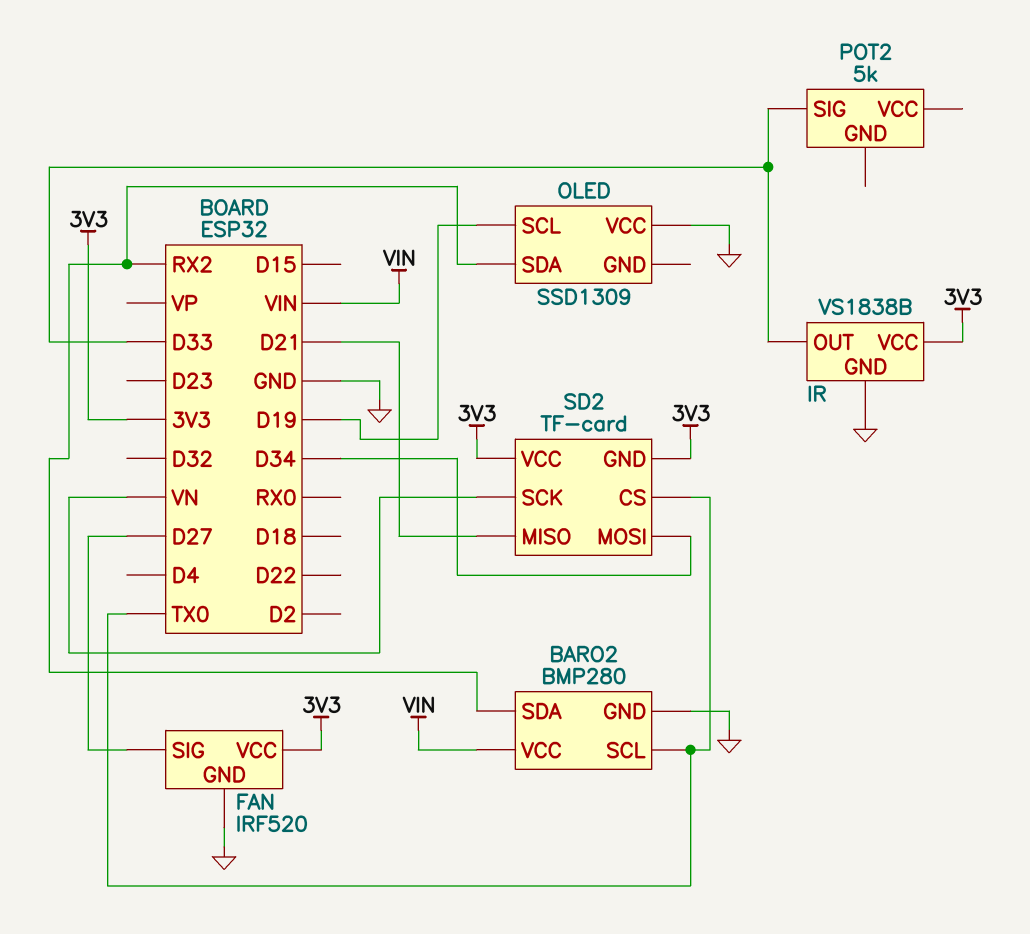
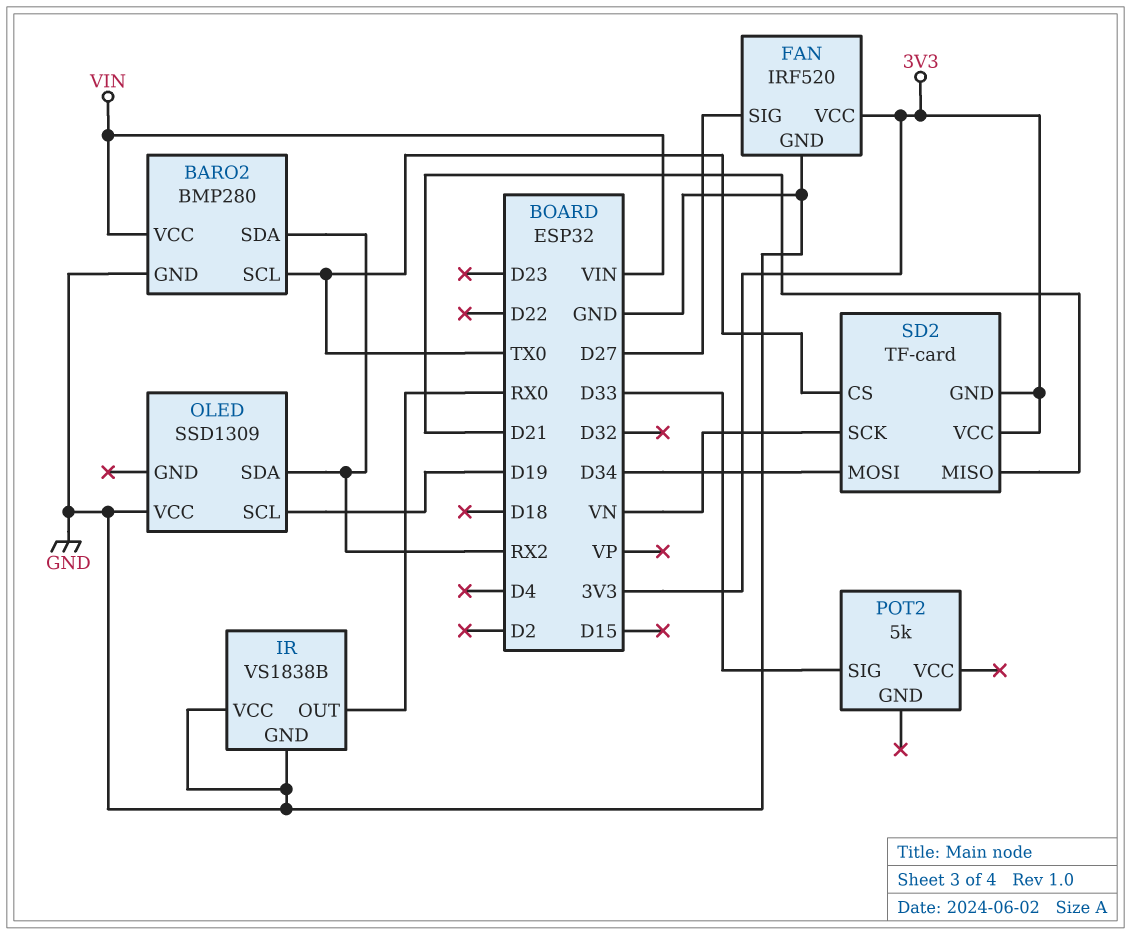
IR pin OUT: D33 -> RX0
IR pin VCC: 3V3 -> GND

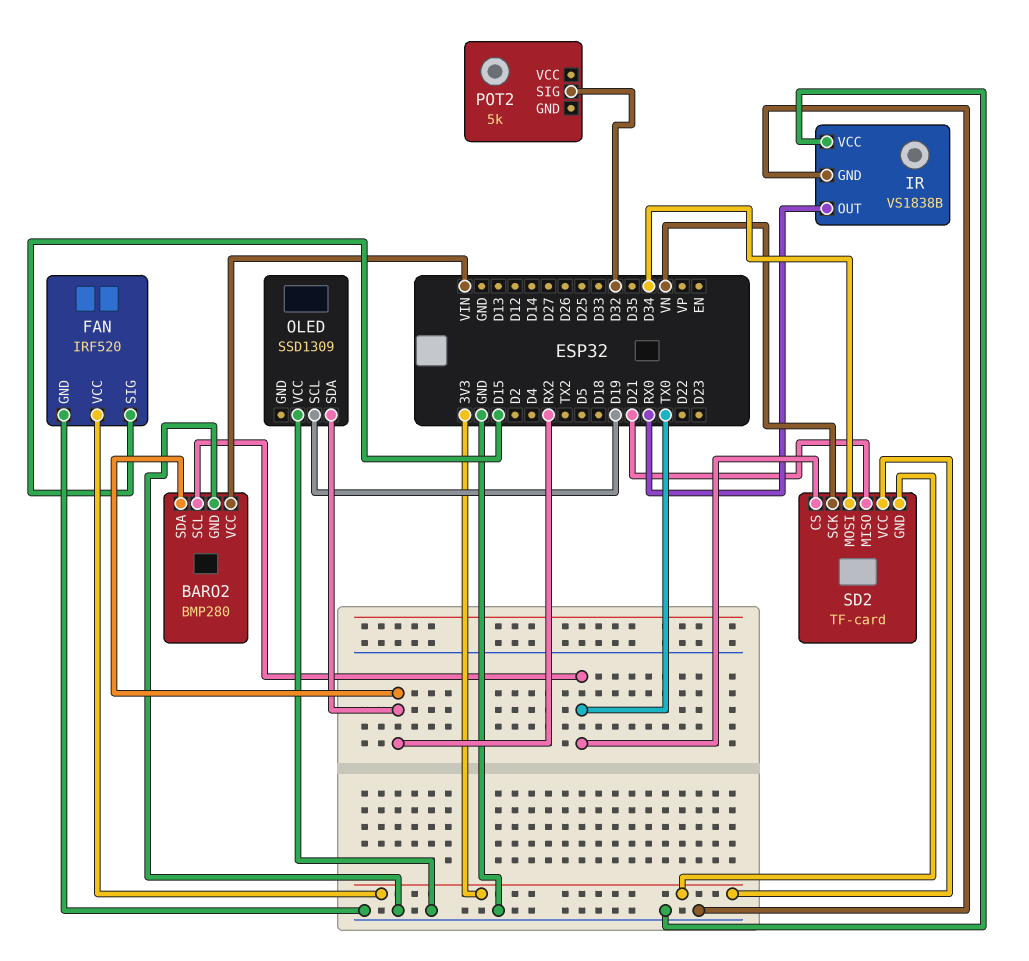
FAN pin SIG: D27 -> D15
POT2 pin SIG: D33 -> D32

